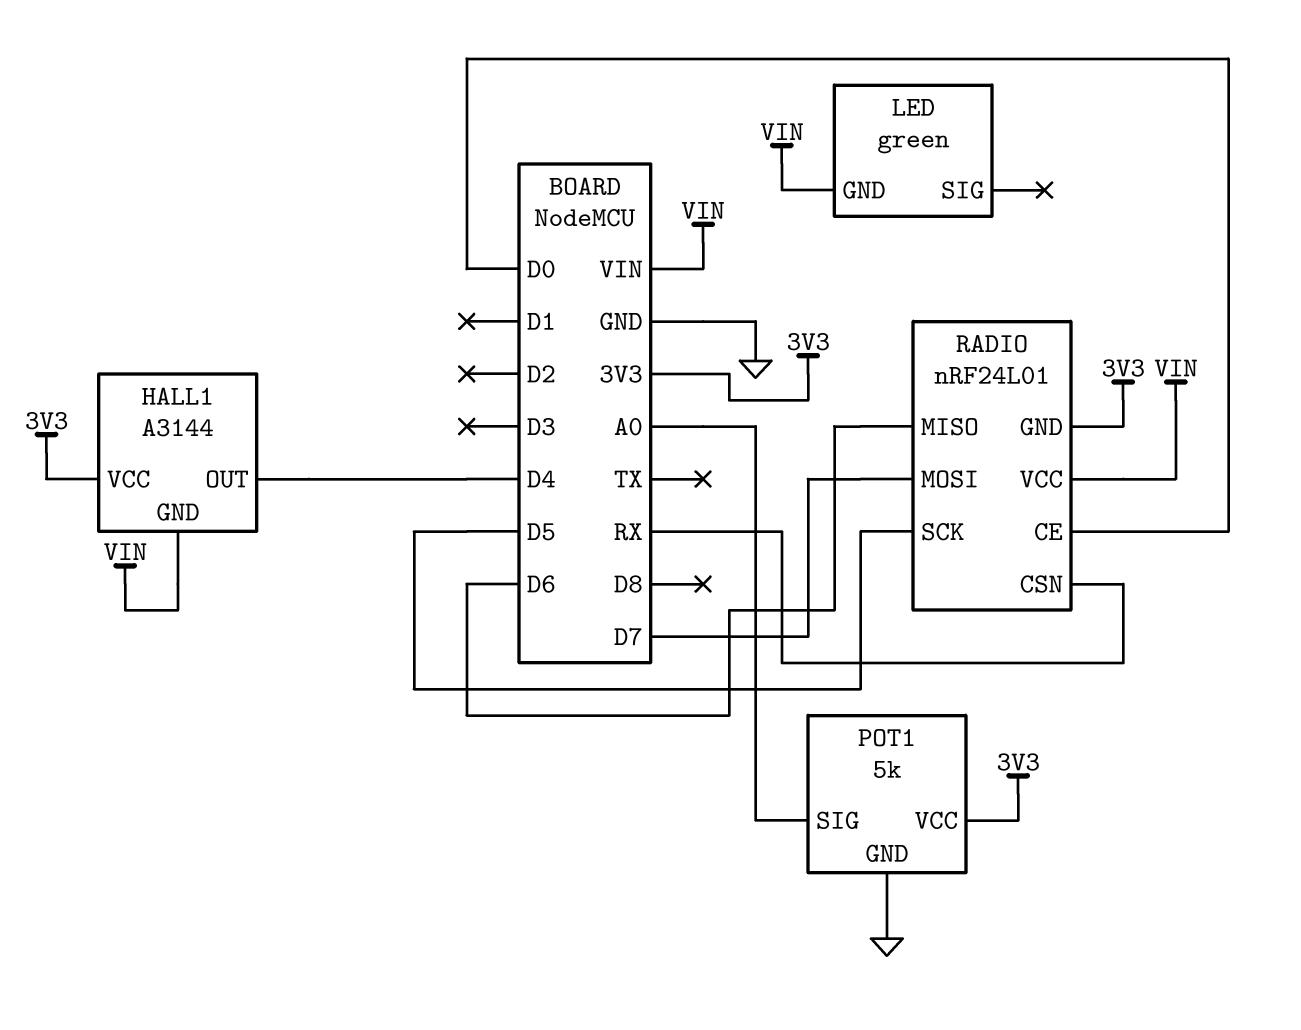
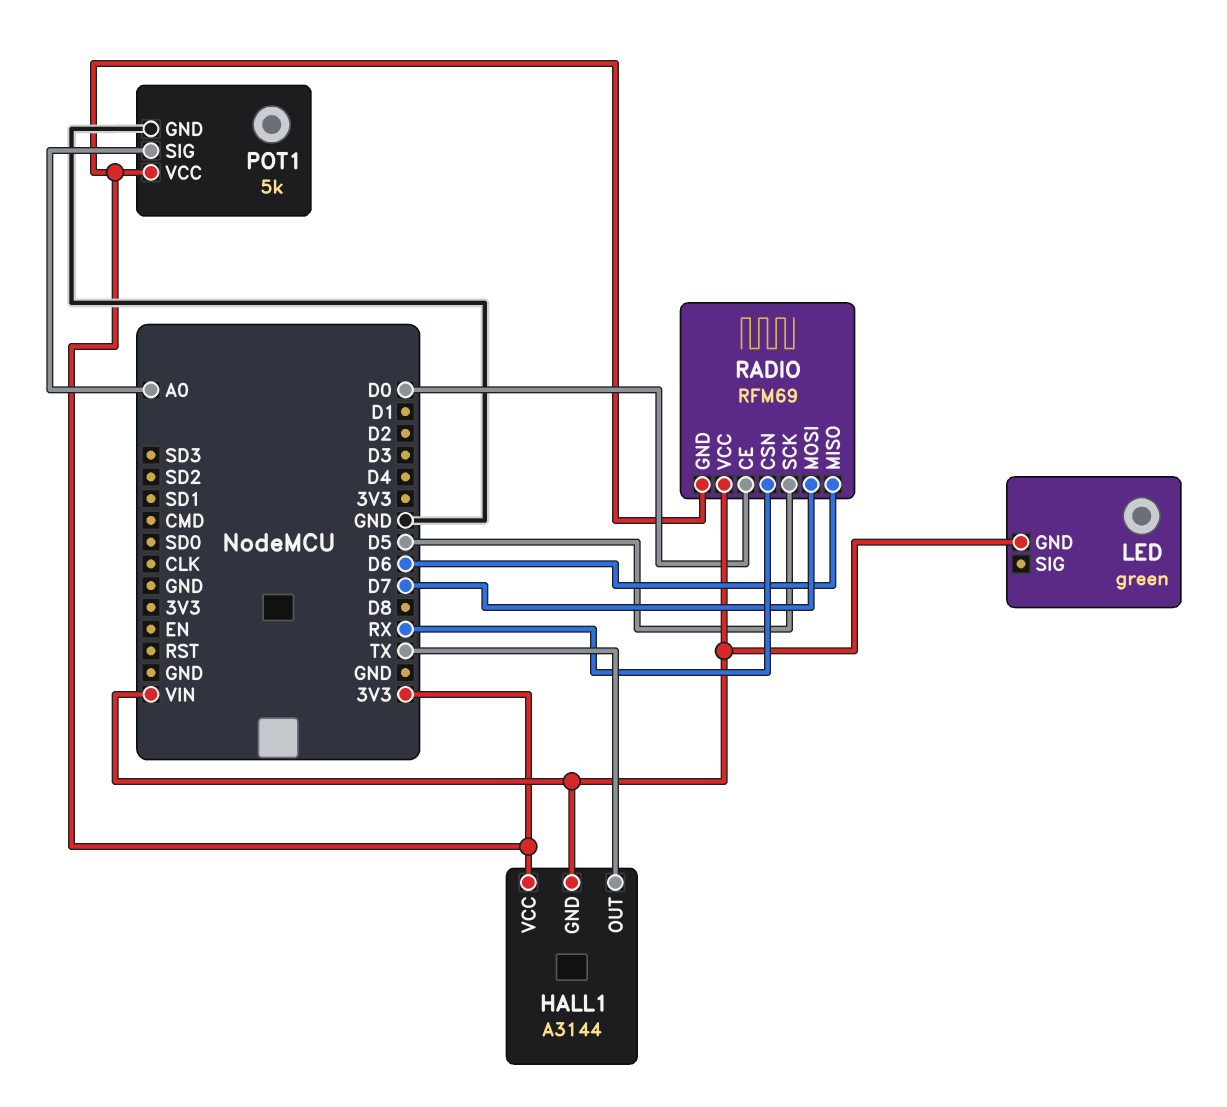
HALL1 pin OUT: D4 -> TX
RADIO: nRF24L01 -> RFM69

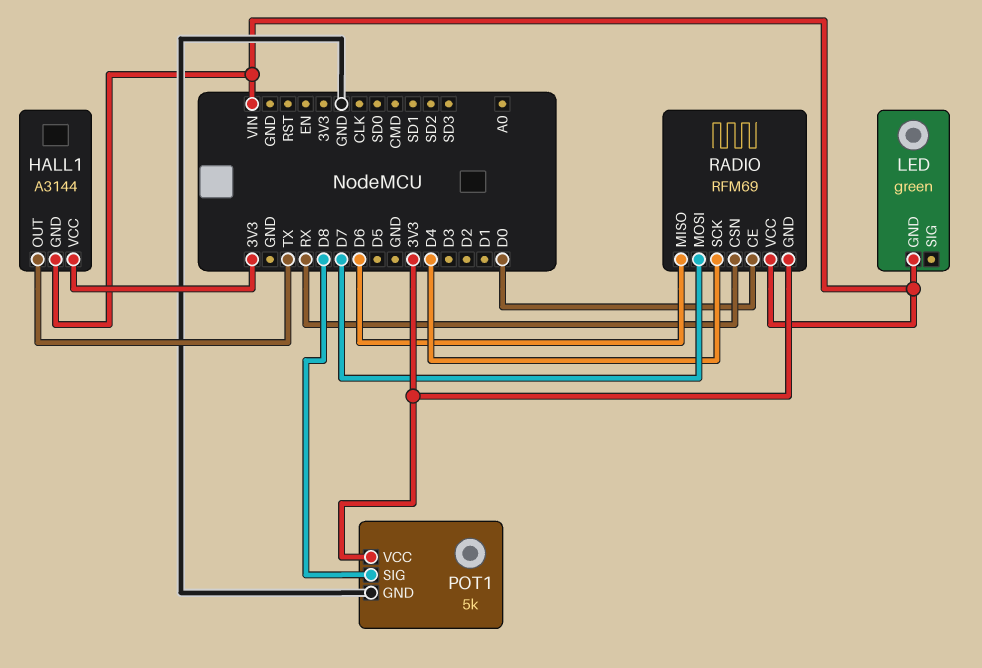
POT1 pin SIG: A0 -> D8
RADIO pin SCK: D5 -> D4

